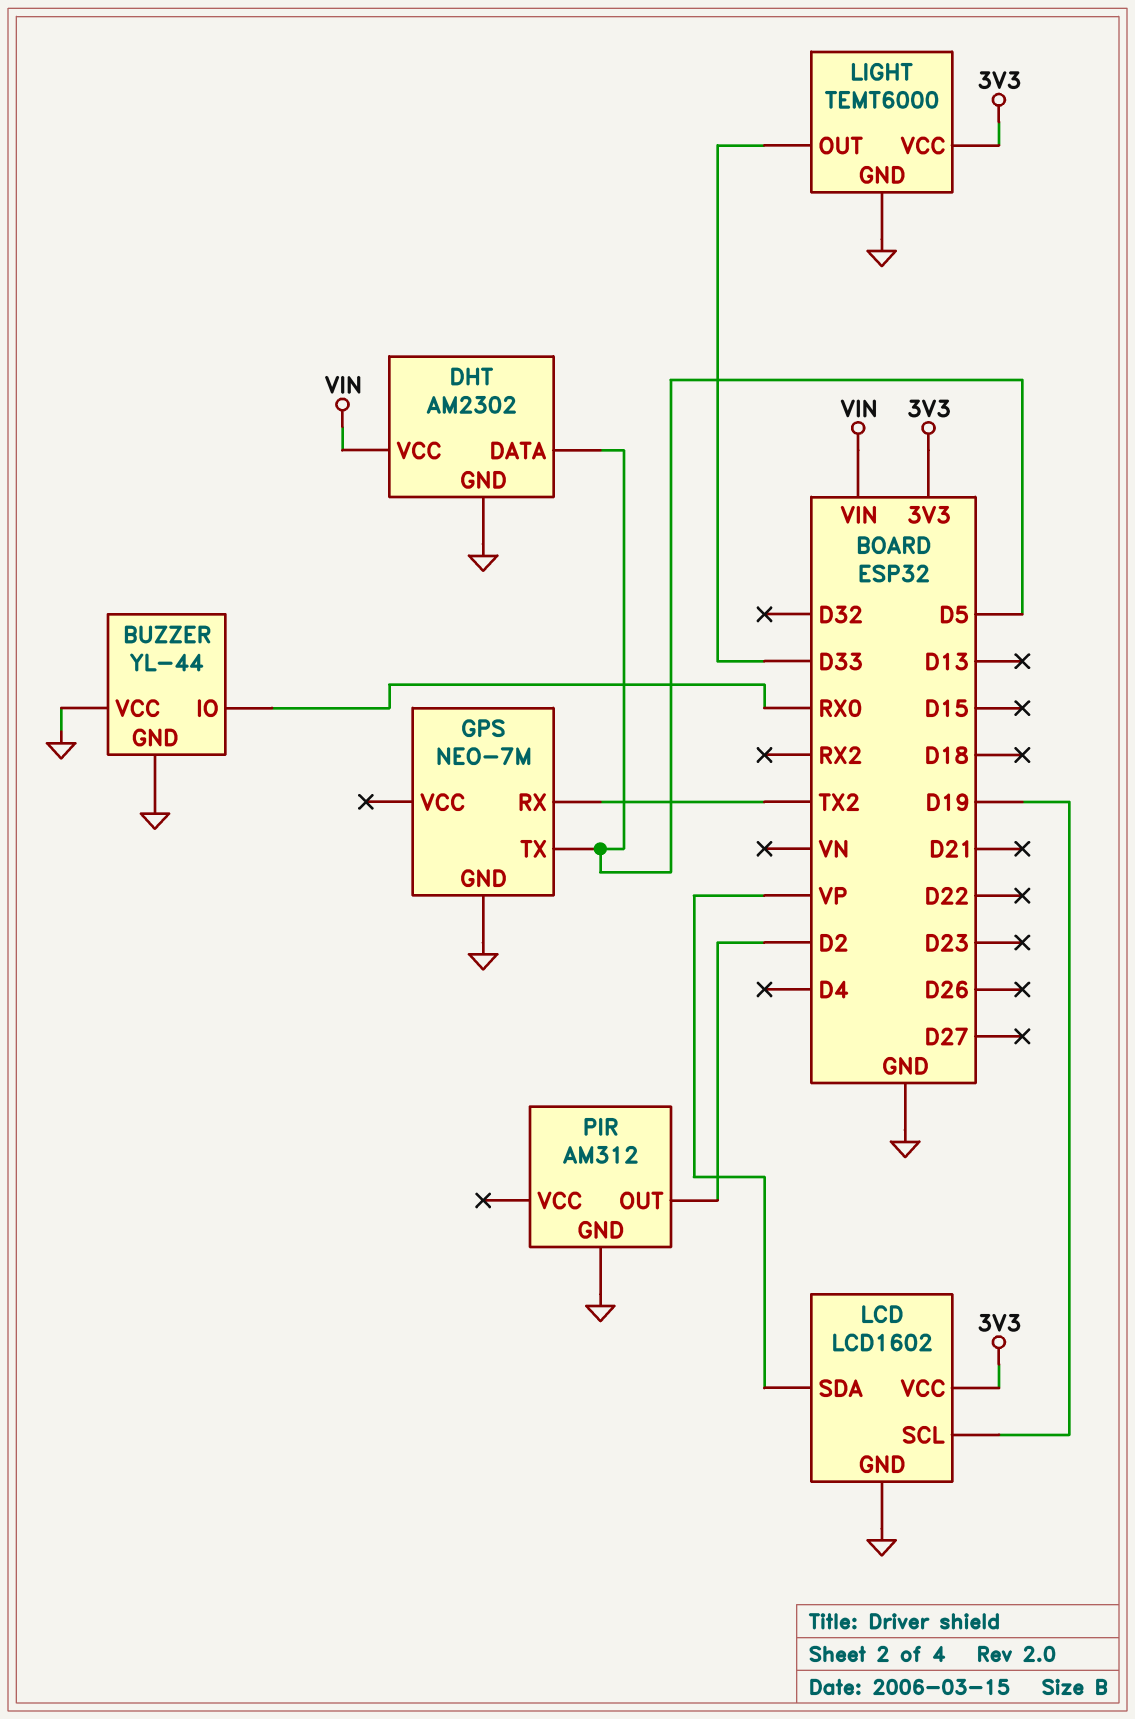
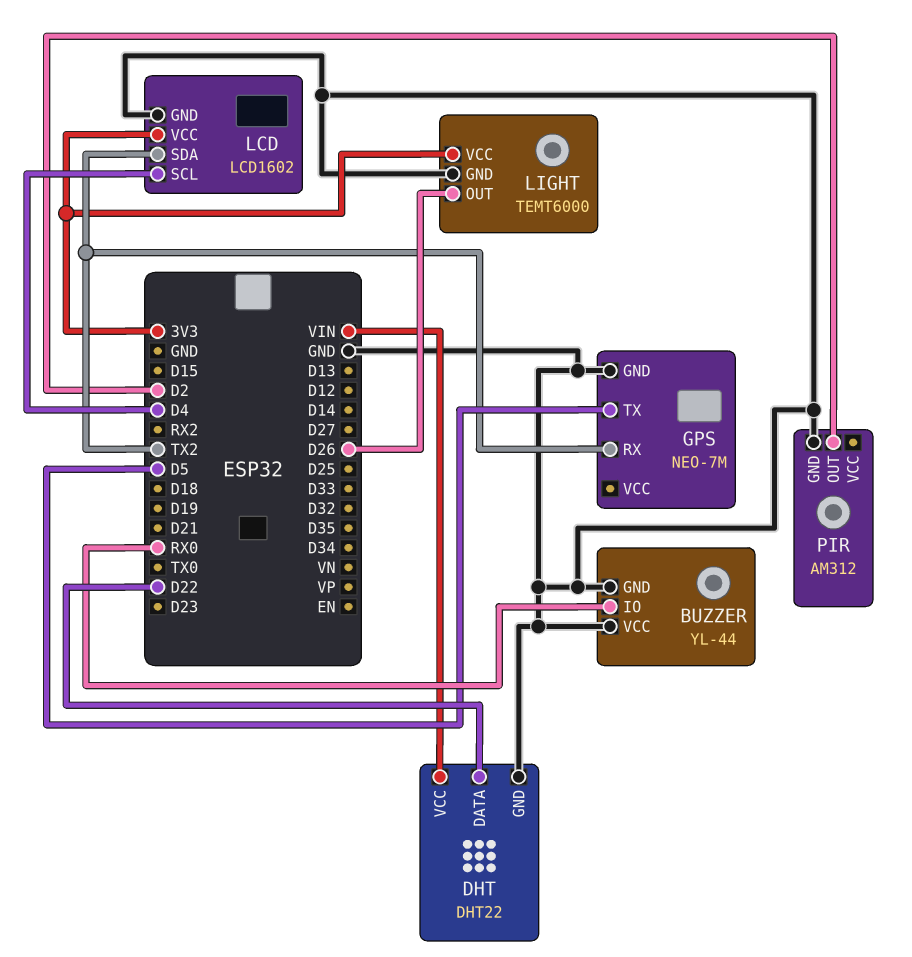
DHT: AM2302 -> DHT22
DHT pin DATA: D5 -> D22
LCD pin SCL: D19 -> D4
LCD pin SDA: VP -> TX2
LIGHT pin OUT: D33 -> D26

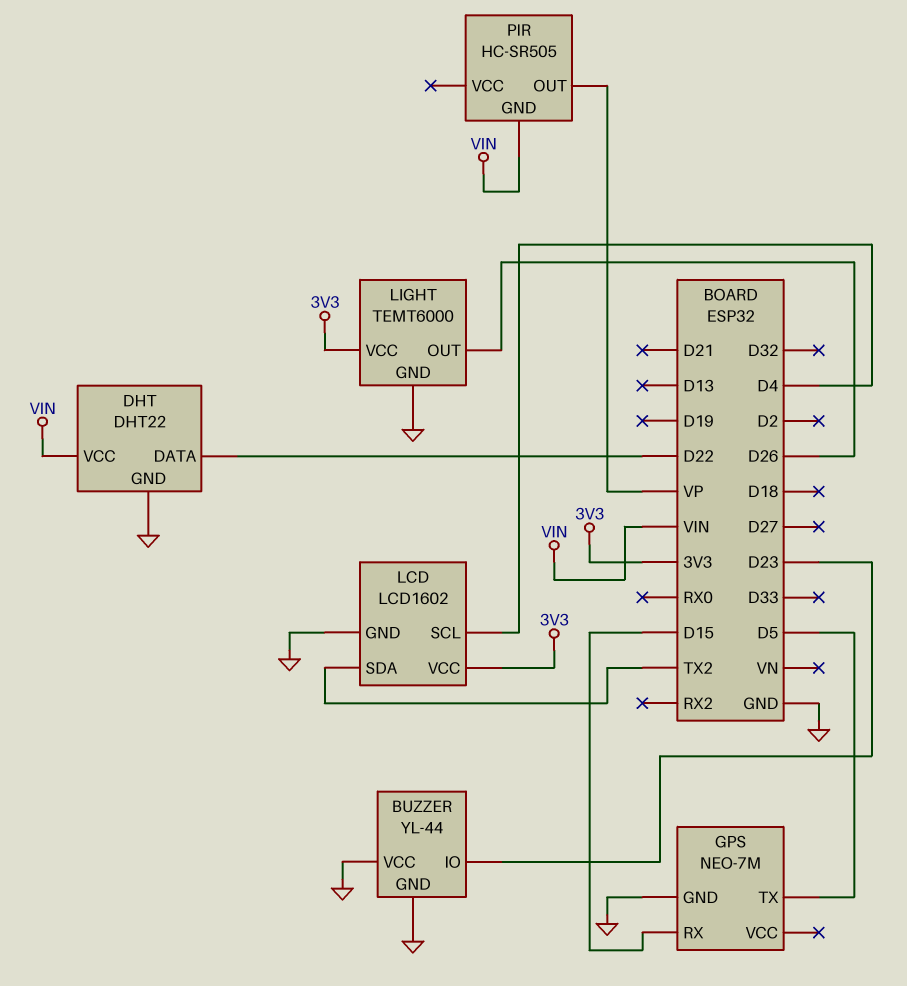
BUZZER pin IO: RX0 -> D23
GPS pin RX: TX2 -> D15
PIR: AM312 -> HC-SR505
PIR pin GND: GND -> VIN
PIR pin OUT: D2 -> VP

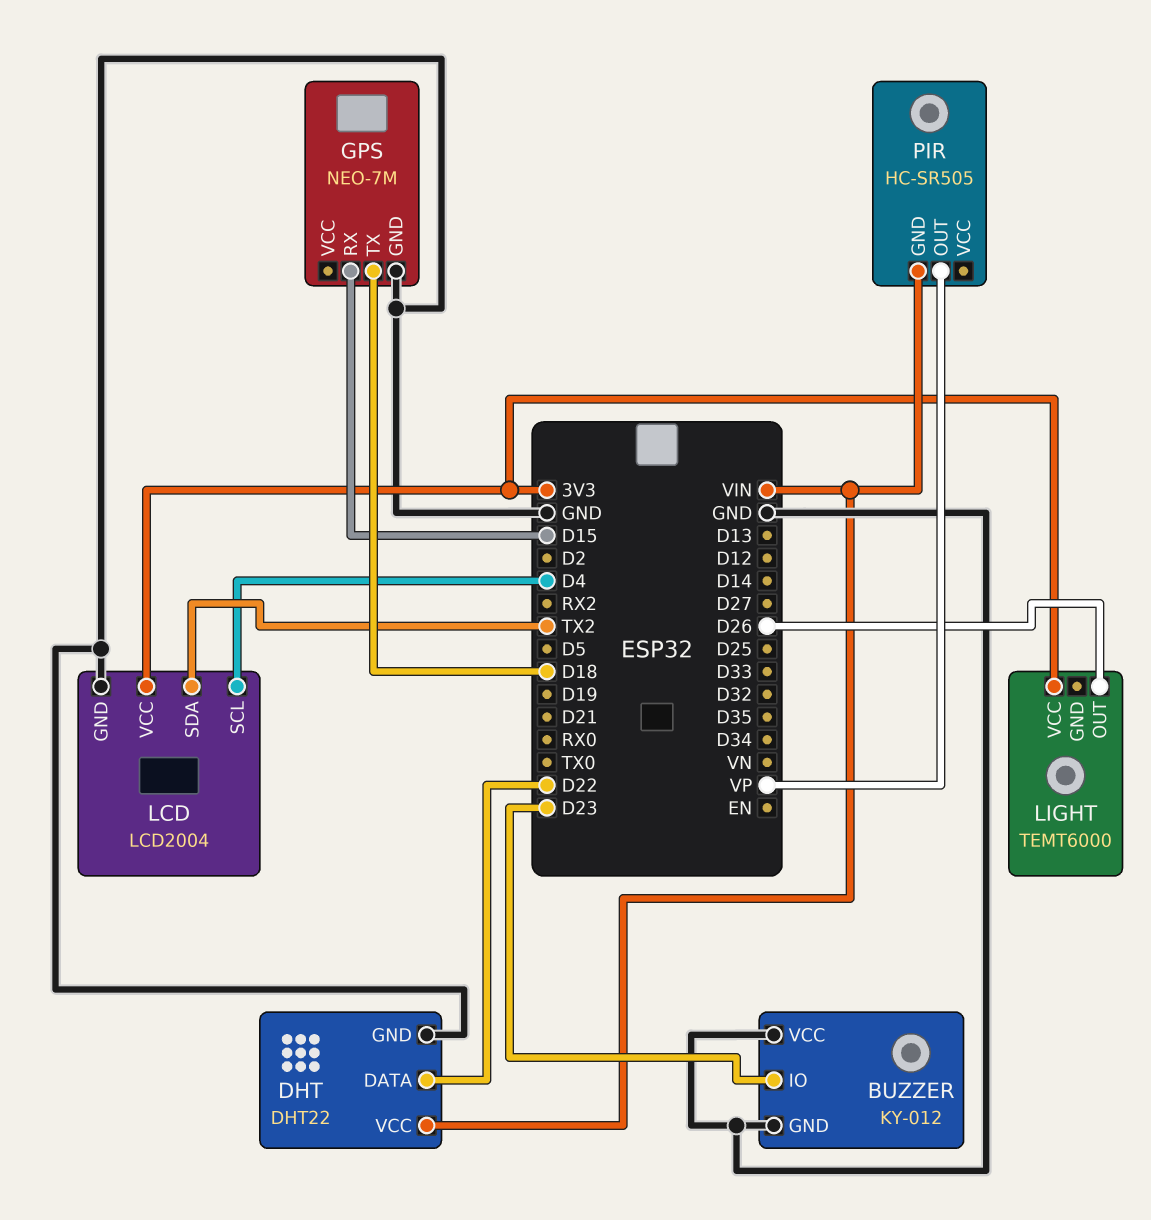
BUZZER: YL-44 -> KY-012
GPS pin TX: D5 -> D18
LCD: LCD1602 -> LCD2004
LIGHT pin GND: GND -> none

